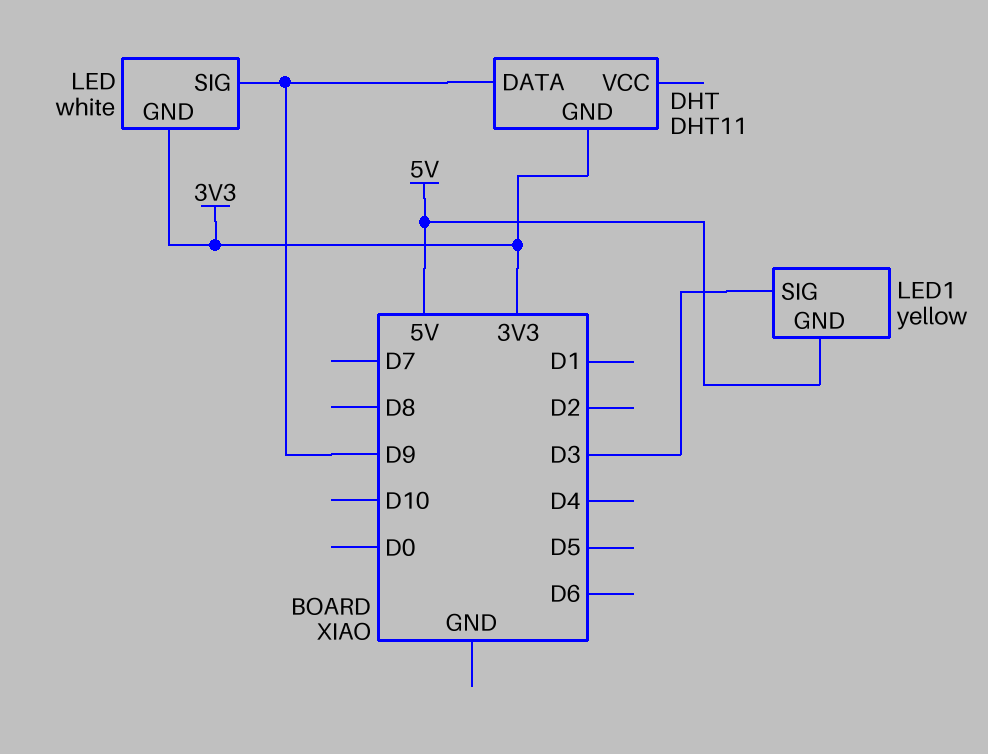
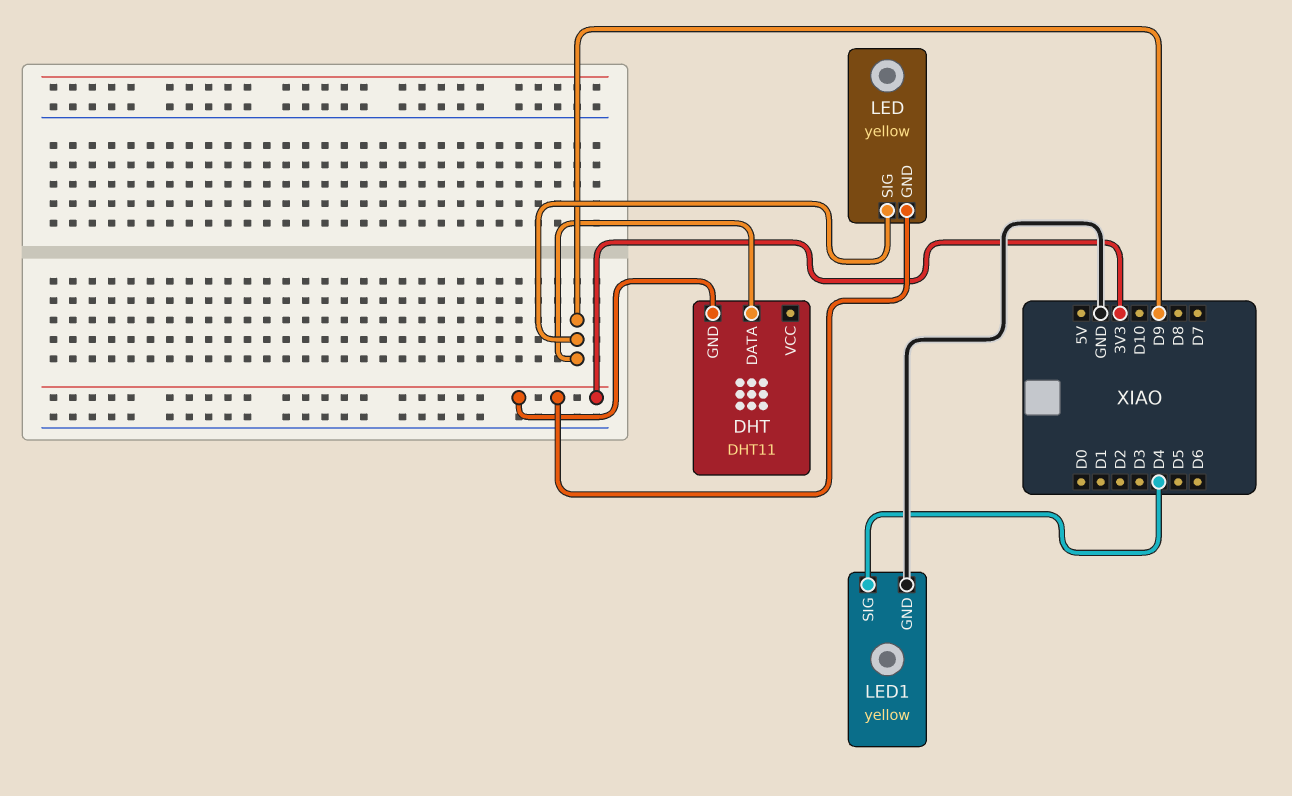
LED: white -> yellow
LED1 pin GND: 5V -> GND
LED1 pin SIG: D3 -> D4

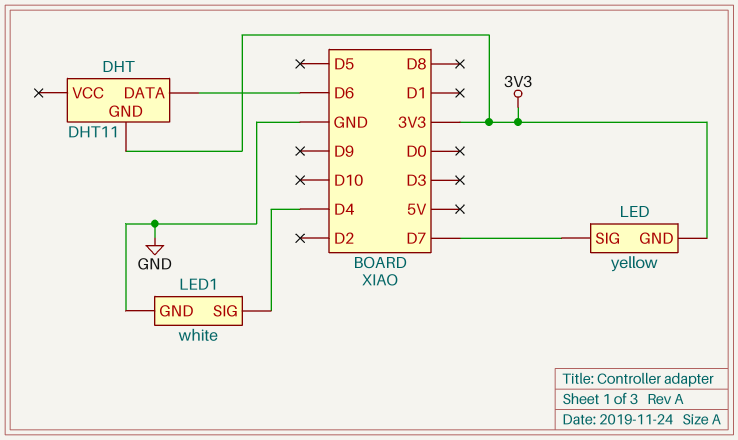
DHT pin DATA: D9 -> D6
LED pin SIG: D9 -> D7
LED1: yellow -> white

